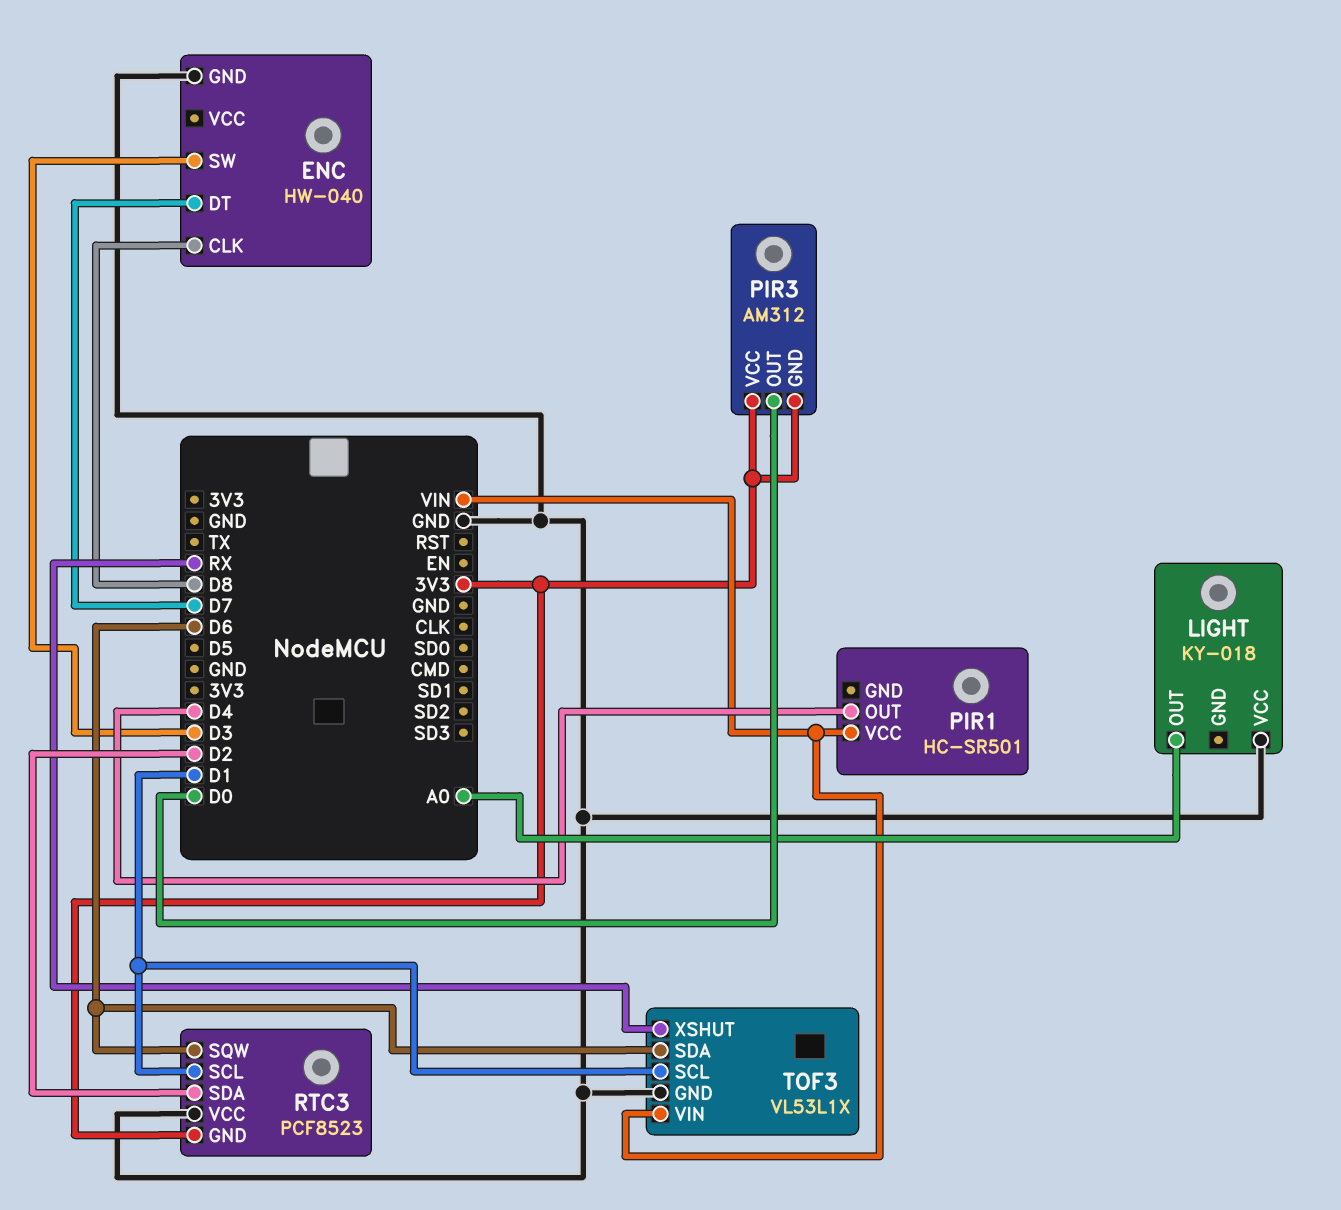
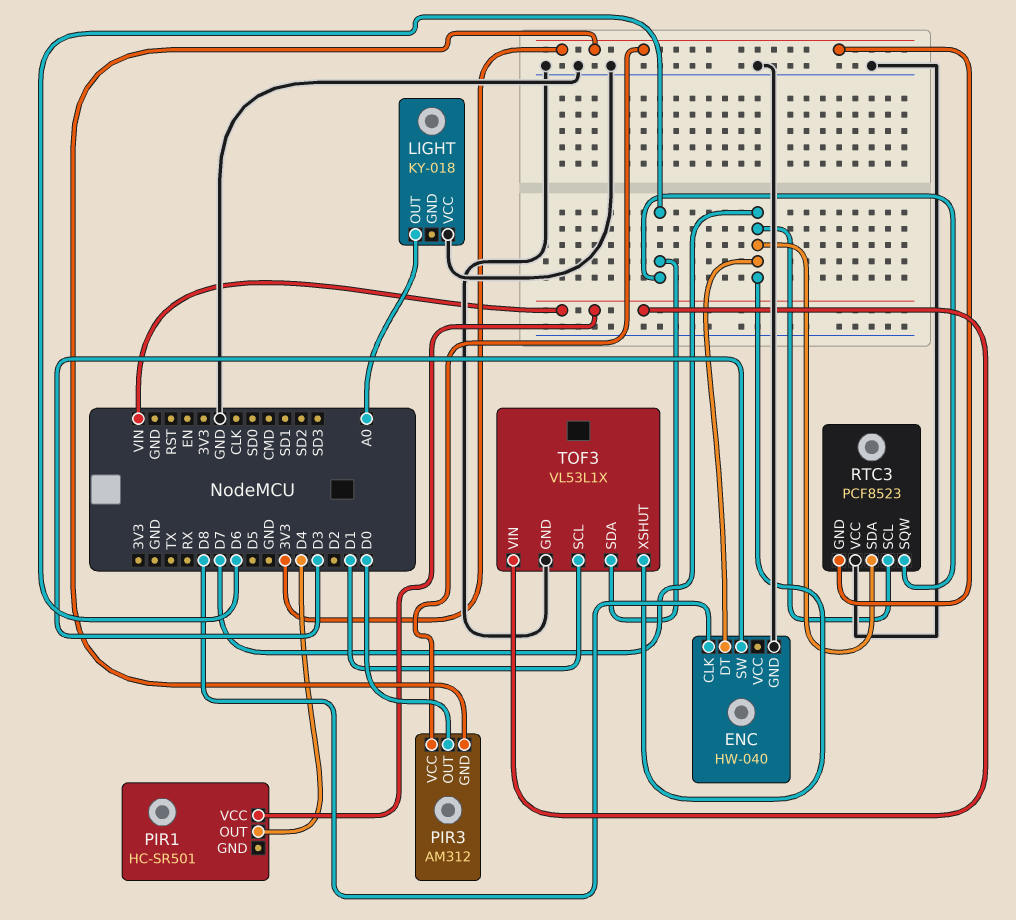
RTC3 pin SCL: D1 -> D7
RTC3 pin SDA: D2 -> D7
TOF3 pin XSHUT: RX -> D7

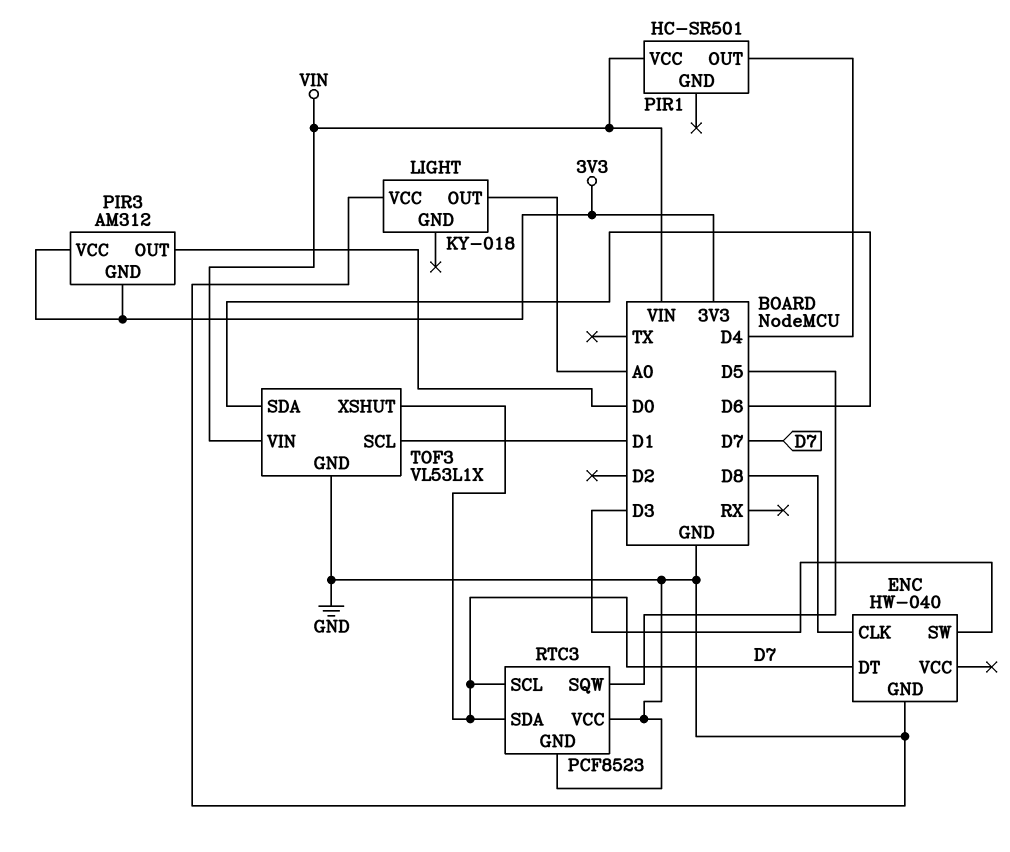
RTC3 pin GND: 3V3 -> GND
RTC3 pin SQW: D6 -> D5

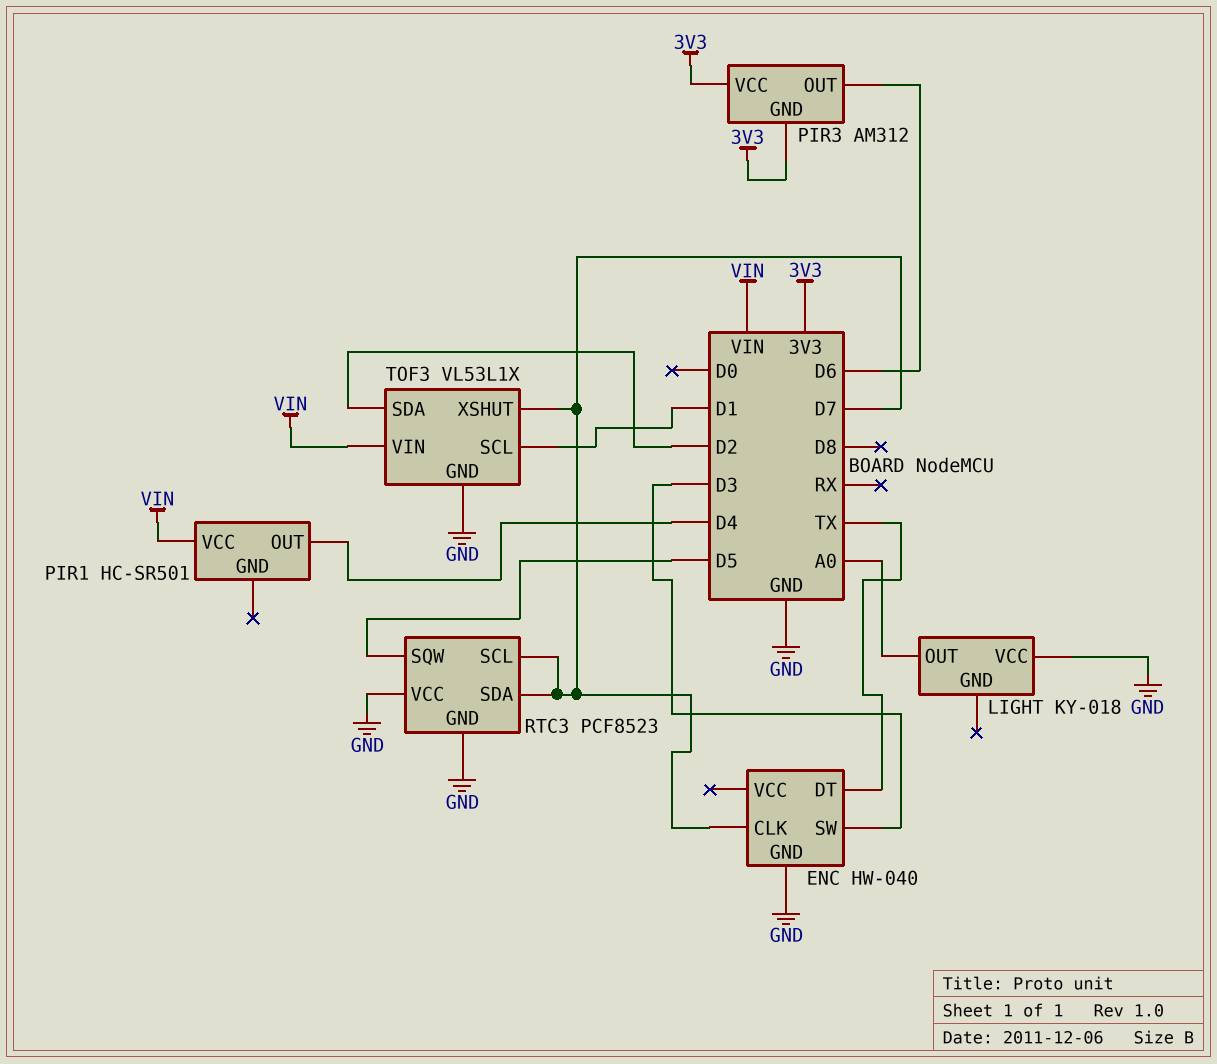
ENC pin CLK: D8 -> D7
ENC pin DT: D7 -> TX
PIR3 pin OUT: D0 -> D6
TOF3 pin SDA: D6 -> D2

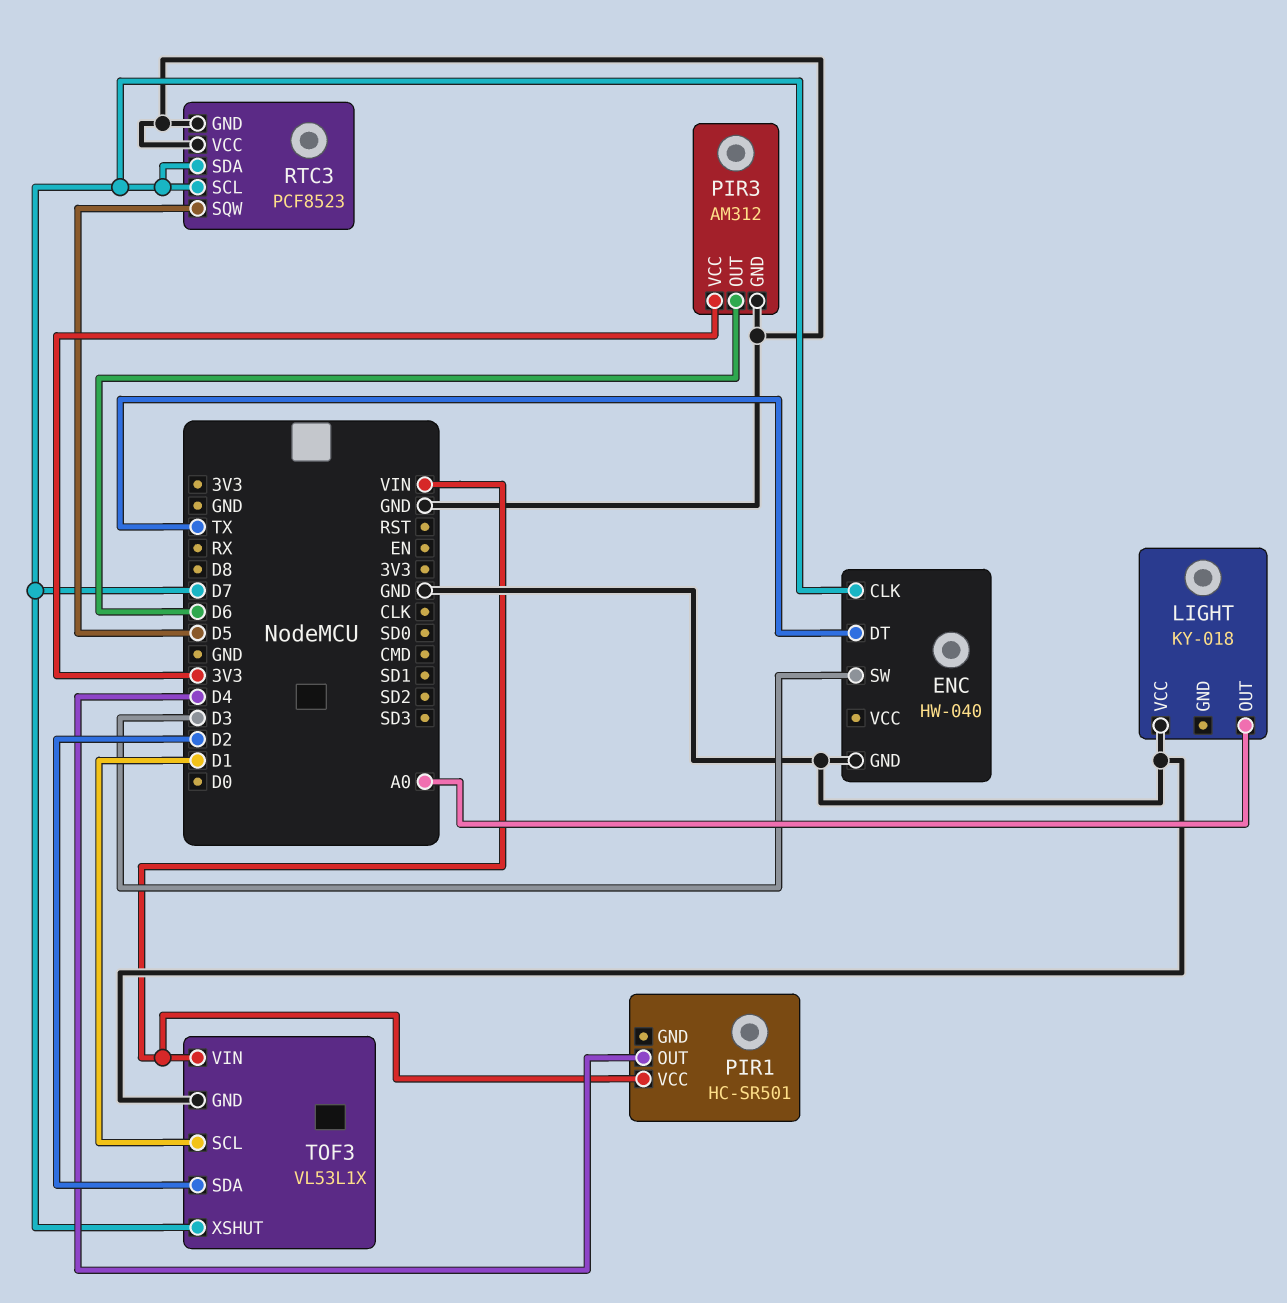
PIR3 pin GND: 3V3 -> GND

